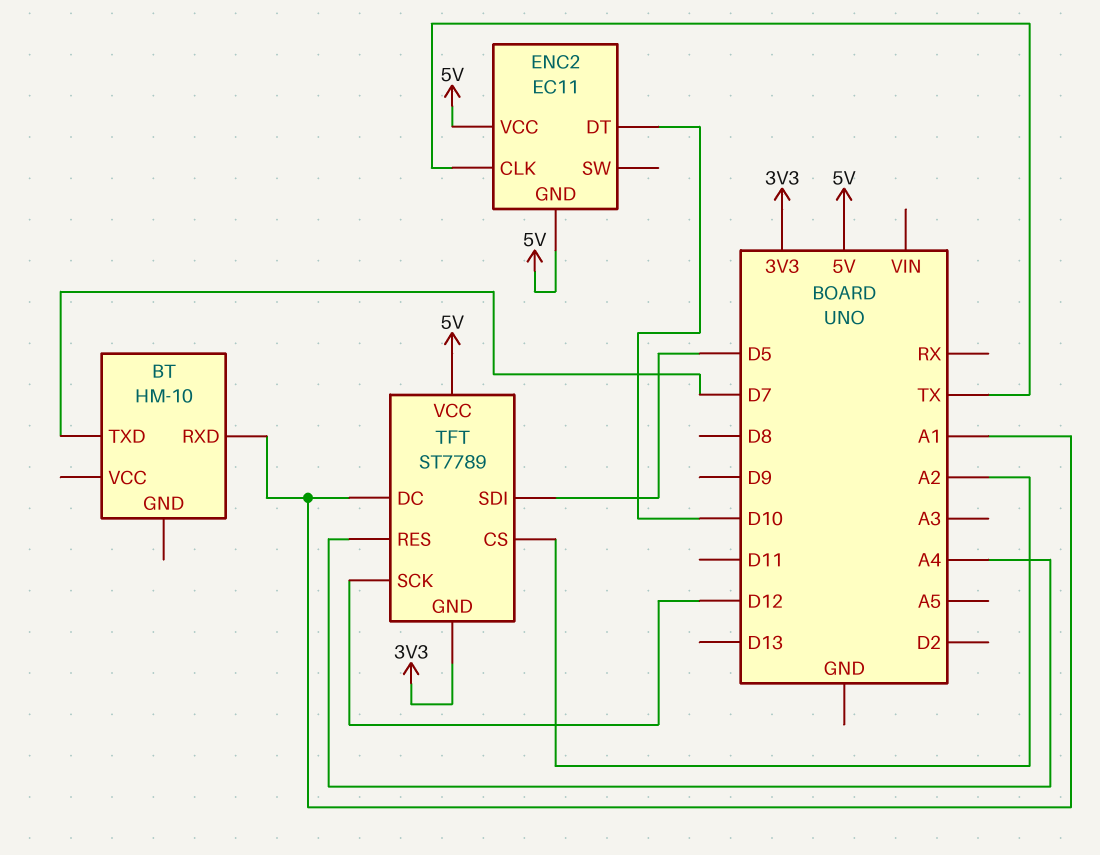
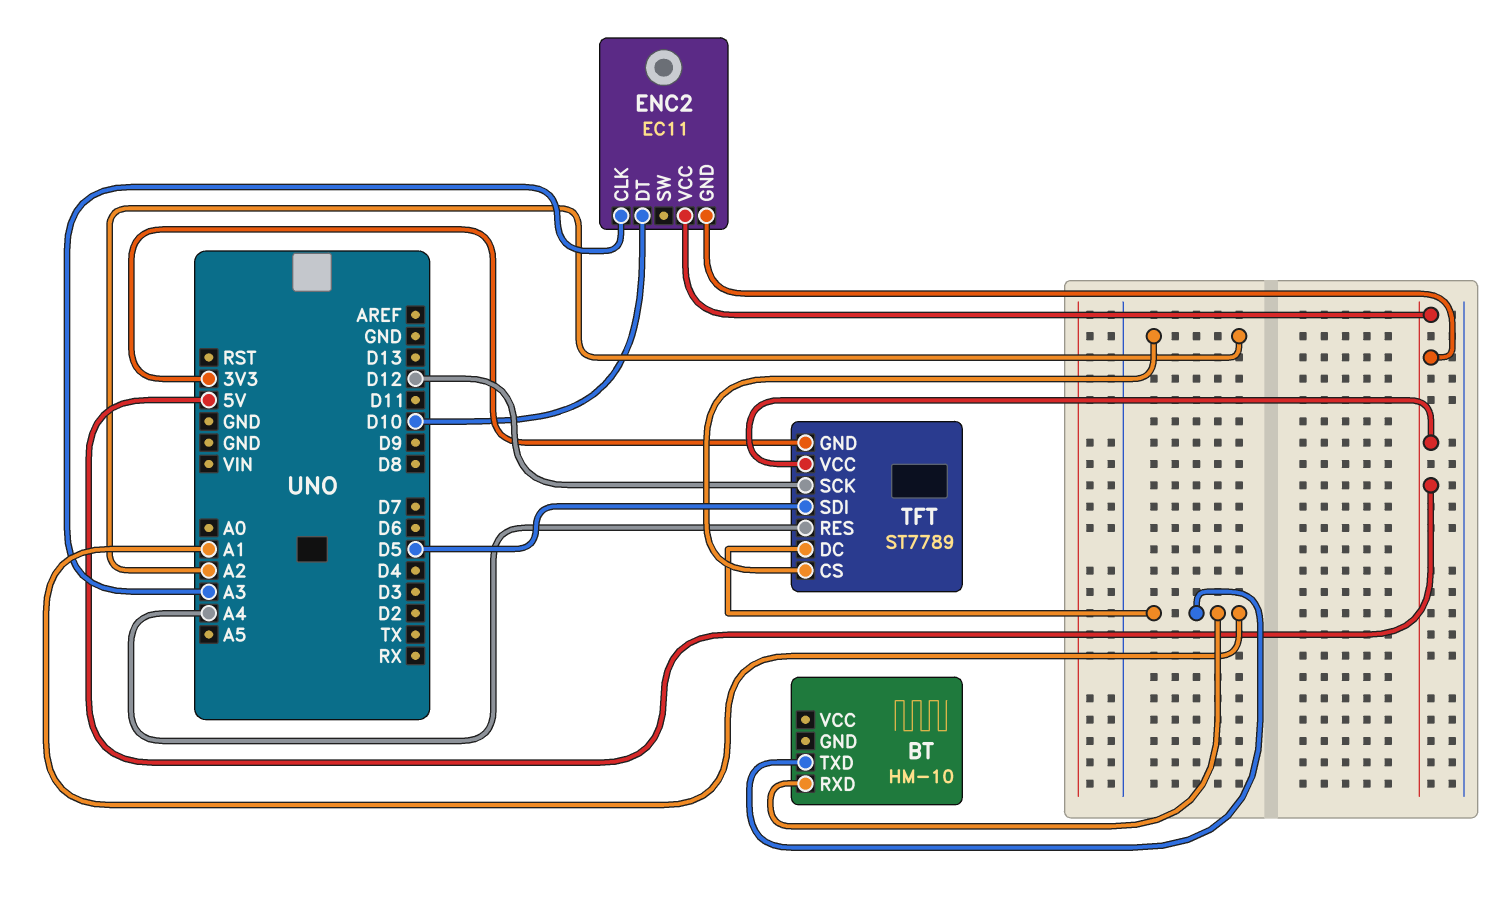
BT pin TXD: D7 -> A1
ENC2 pin CLK: TX -> A3

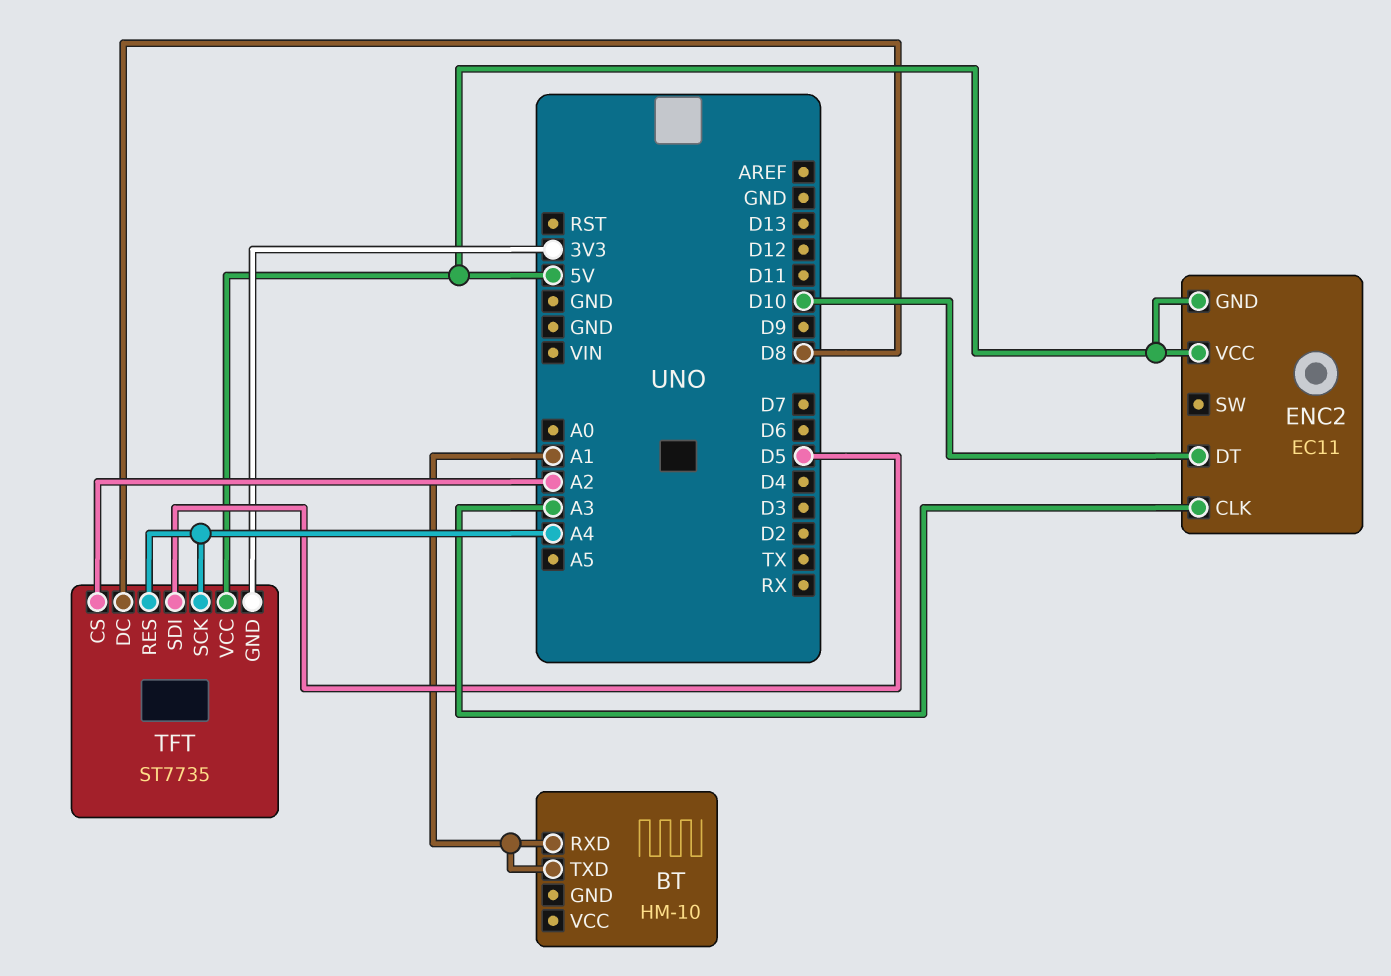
TFT: ST7789 -> ST7735
TFT pin DC: A1 -> D8
TFT pin SCK: D12 -> A4

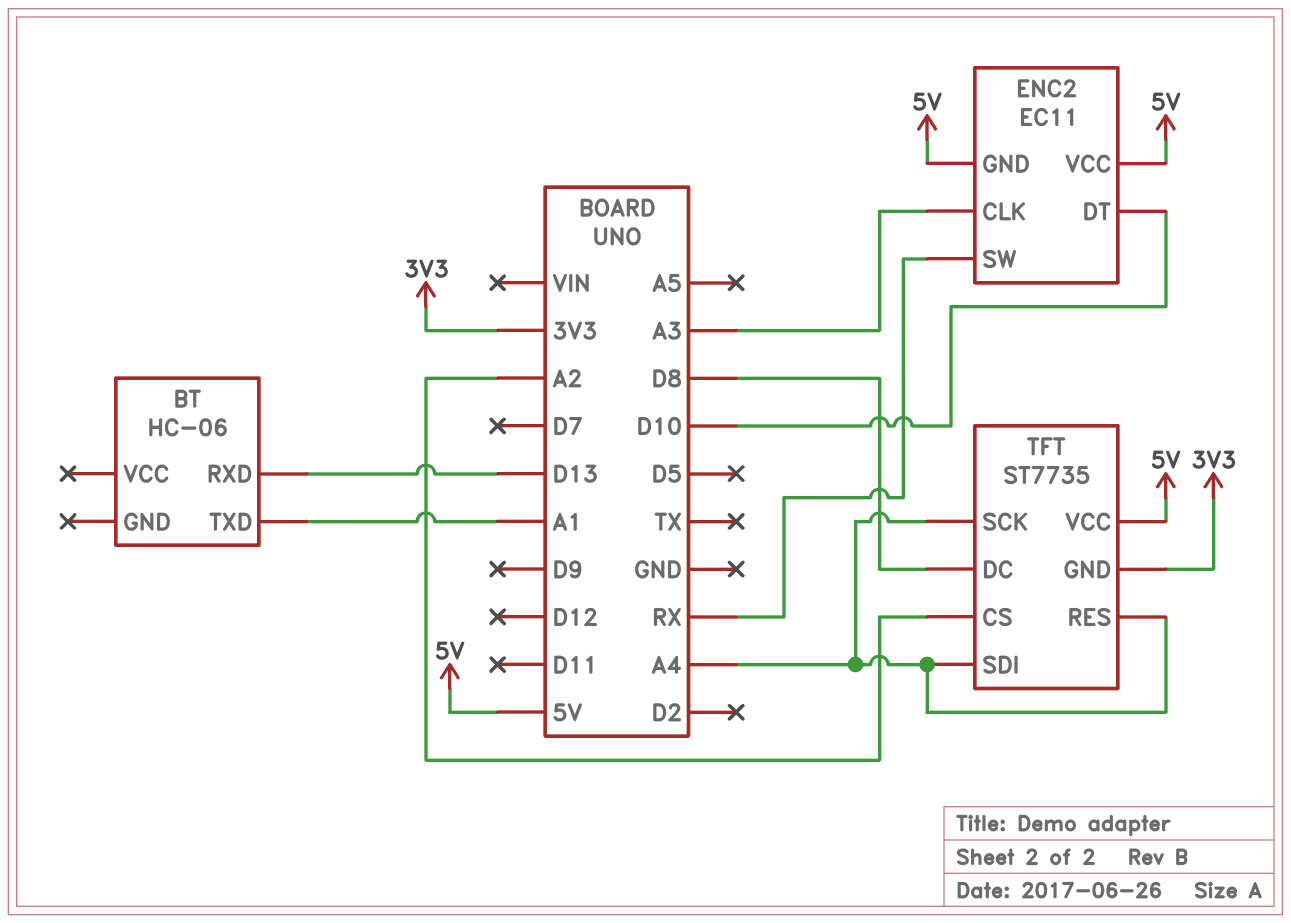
BT: HM-10 -> HC-06
BT pin RXD: A1 -> D13
ENC2 pin SW: none -> RX
TFT pin SDI: D5 -> A4

